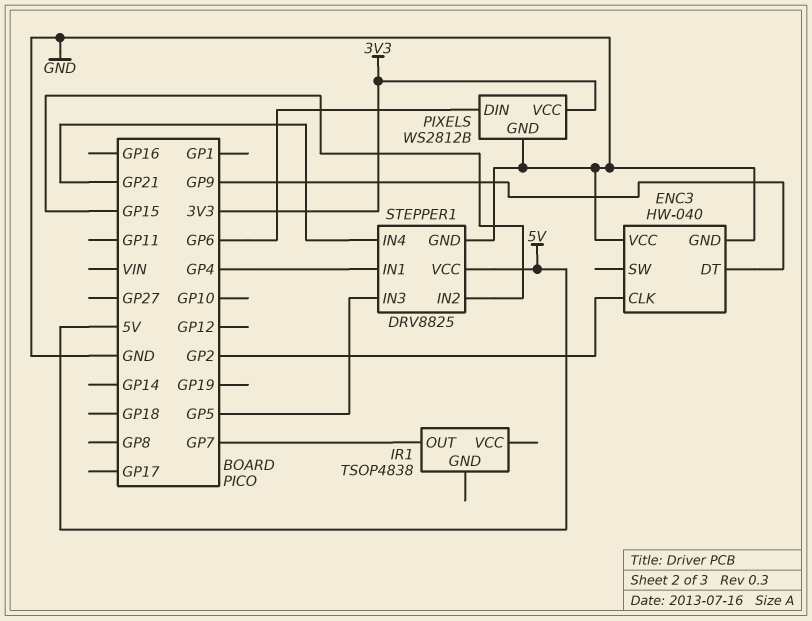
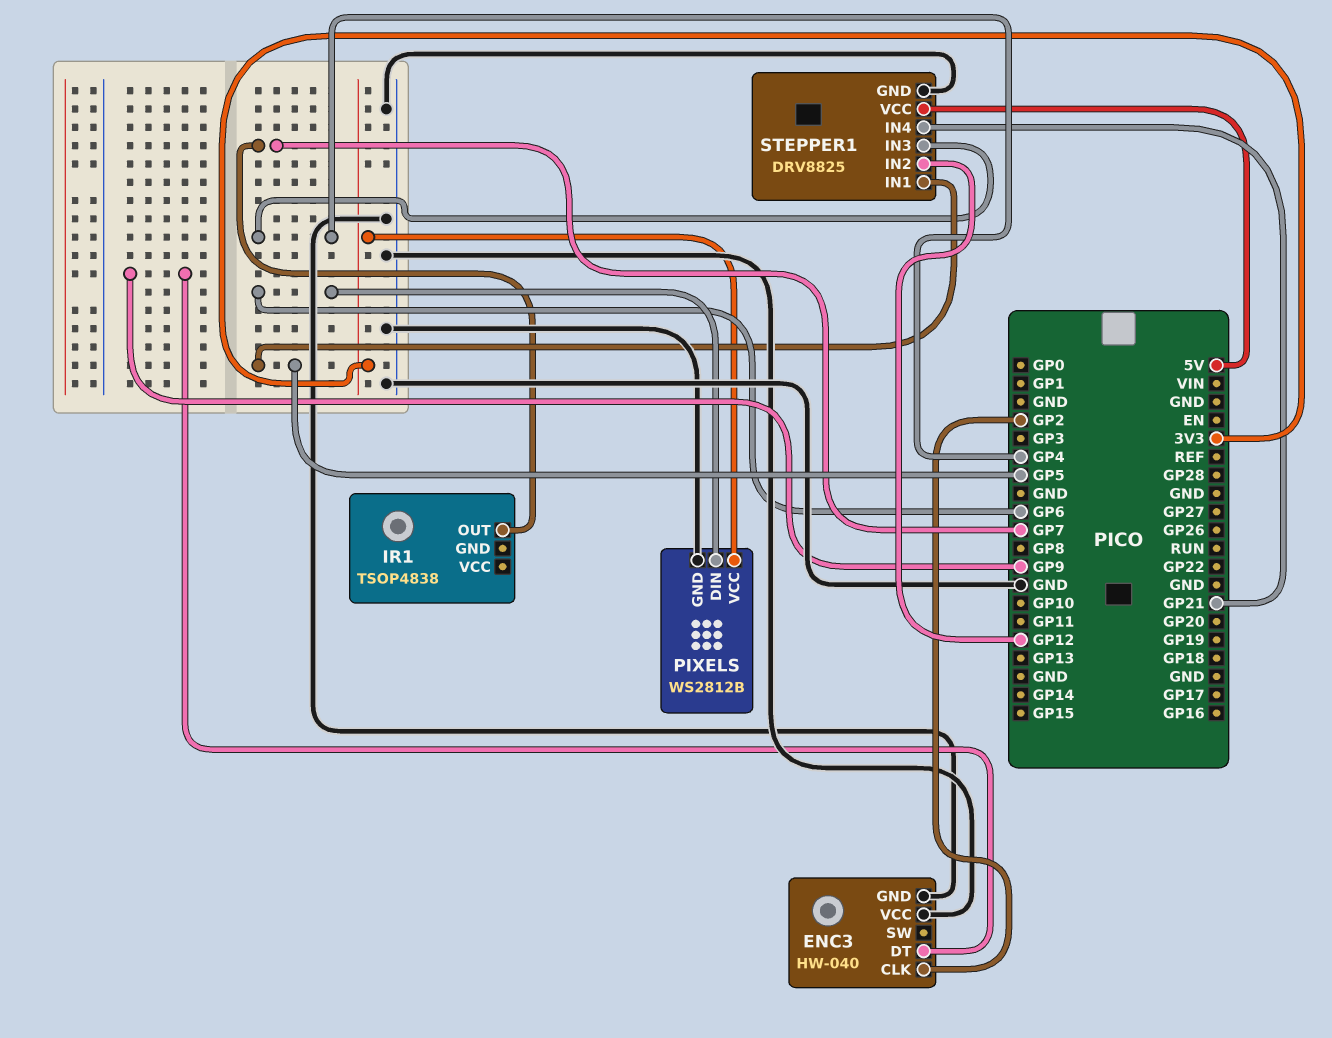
STEPPER1 pin IN1: GP4 -> GP5
STEPPER1 pin IN2: GP15 -> GP12
STEPPER1 pin IN3: GP5 -> GP4

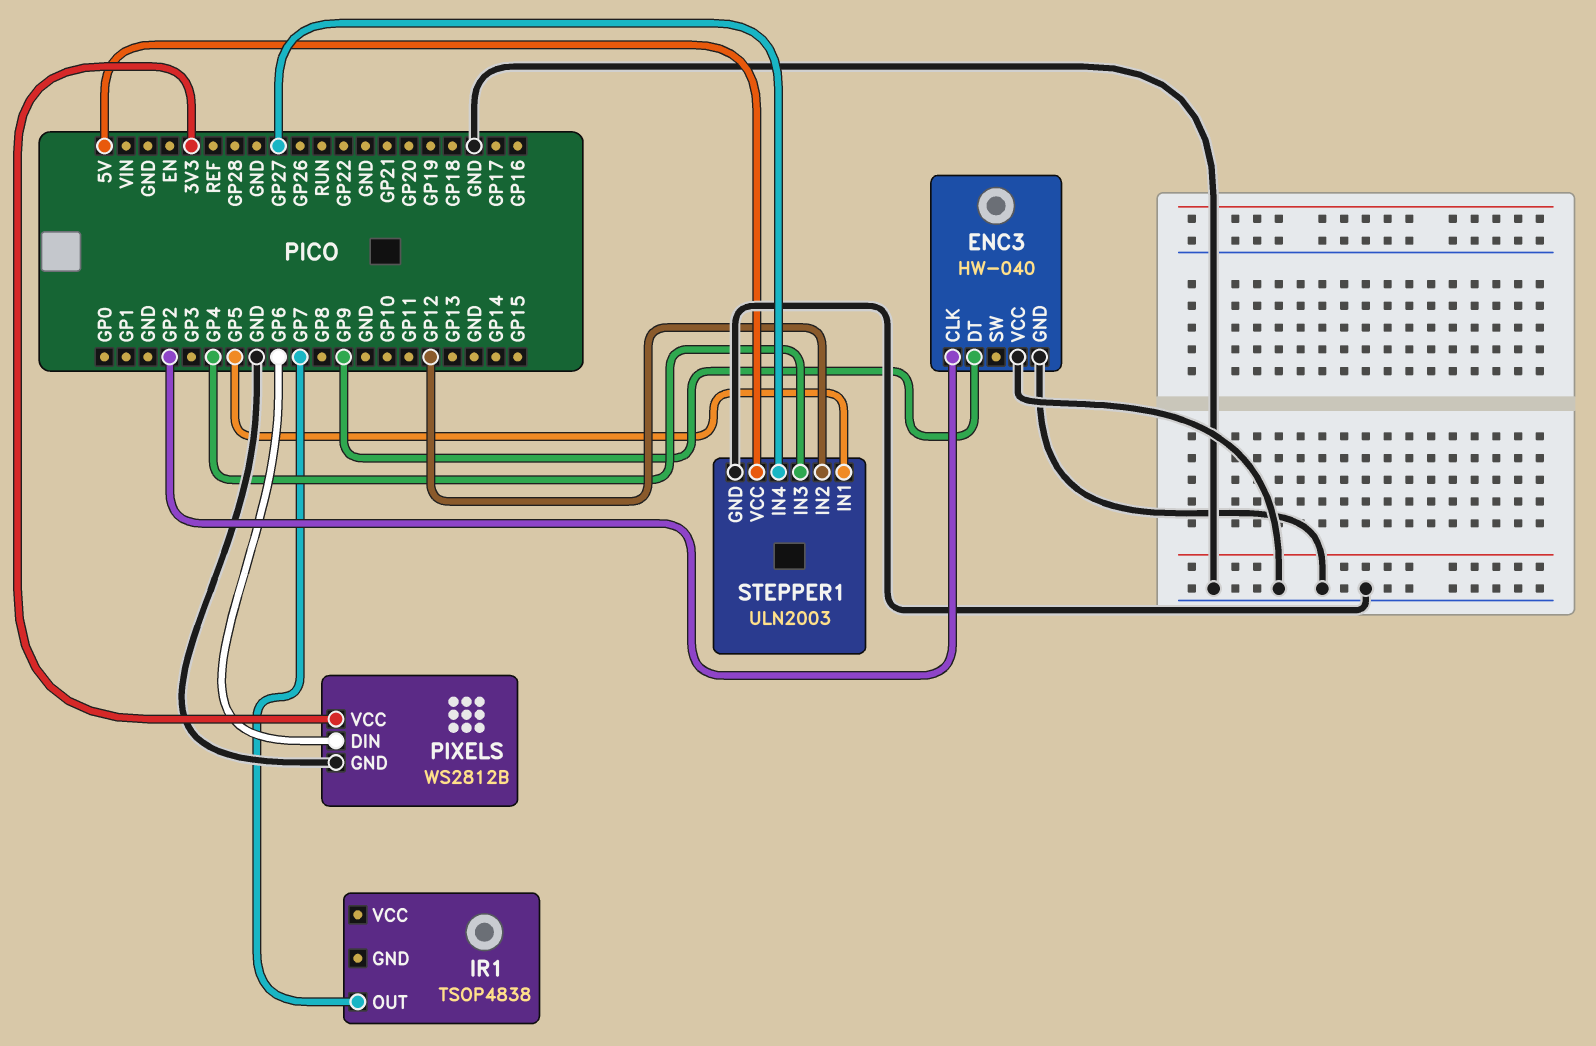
STEPPER1: DRV8825 -> ULN2003
STEPPER1 pin IN4: GP21 -> GP27

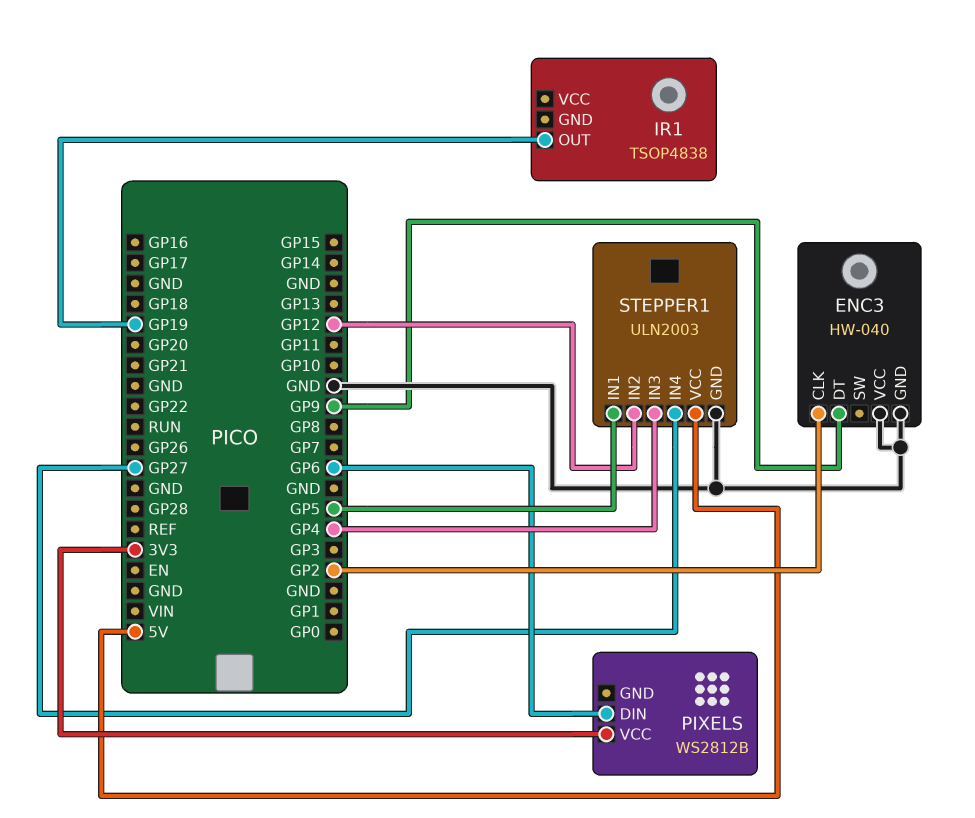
IR1 pin OUT: GP7 -> GP19
PIXELS pin GND: GND -> none

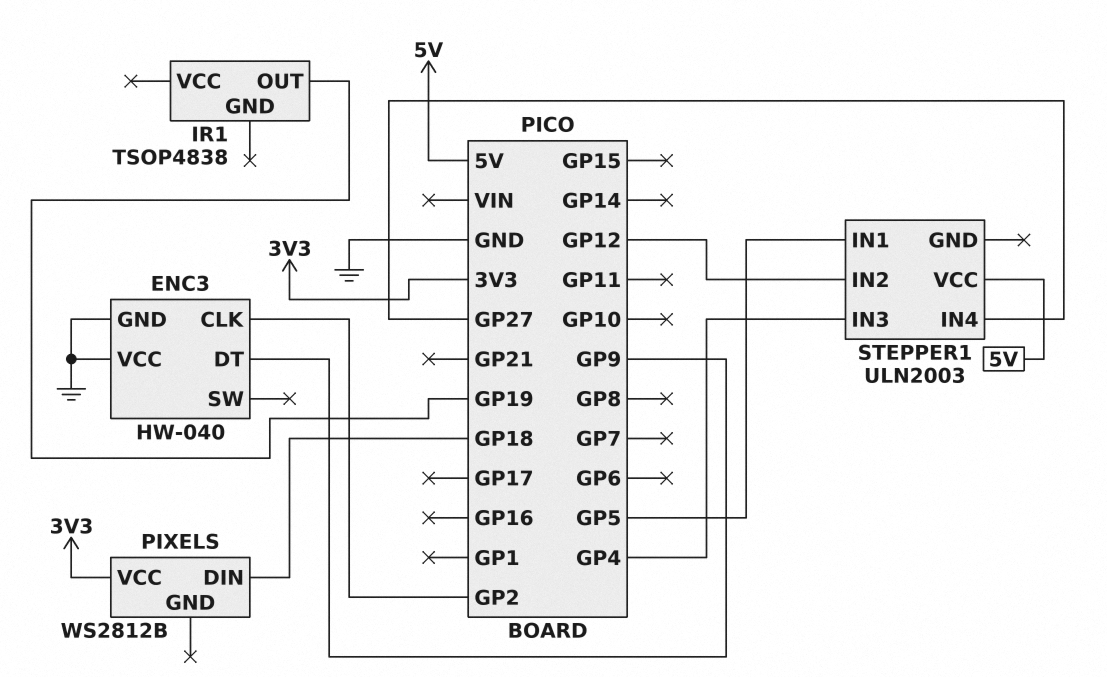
PIXELS pin DIN: GP6 -> GP18
STEPPER1 pin GND: GND -> none

